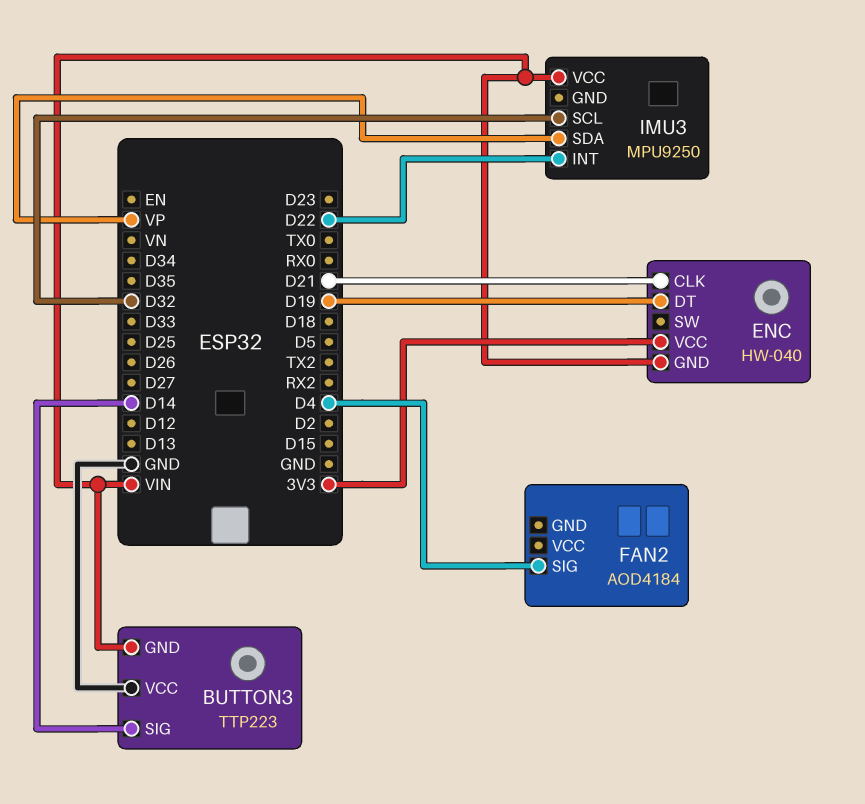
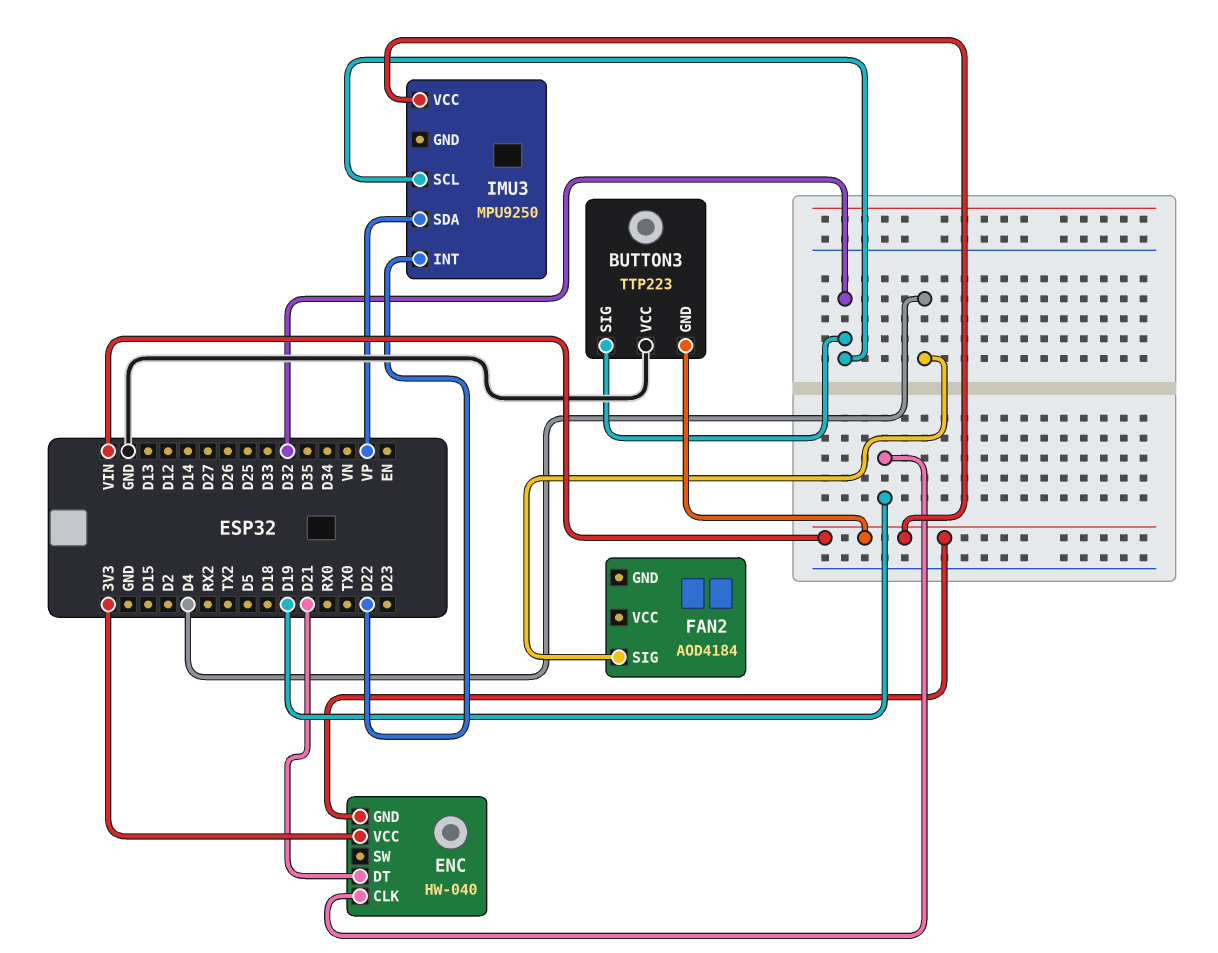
BUTTON3 pin SIG: D14 -> D32
ENC pin CLK: D21 -> D19
ENC pin DT: D19 -> D21

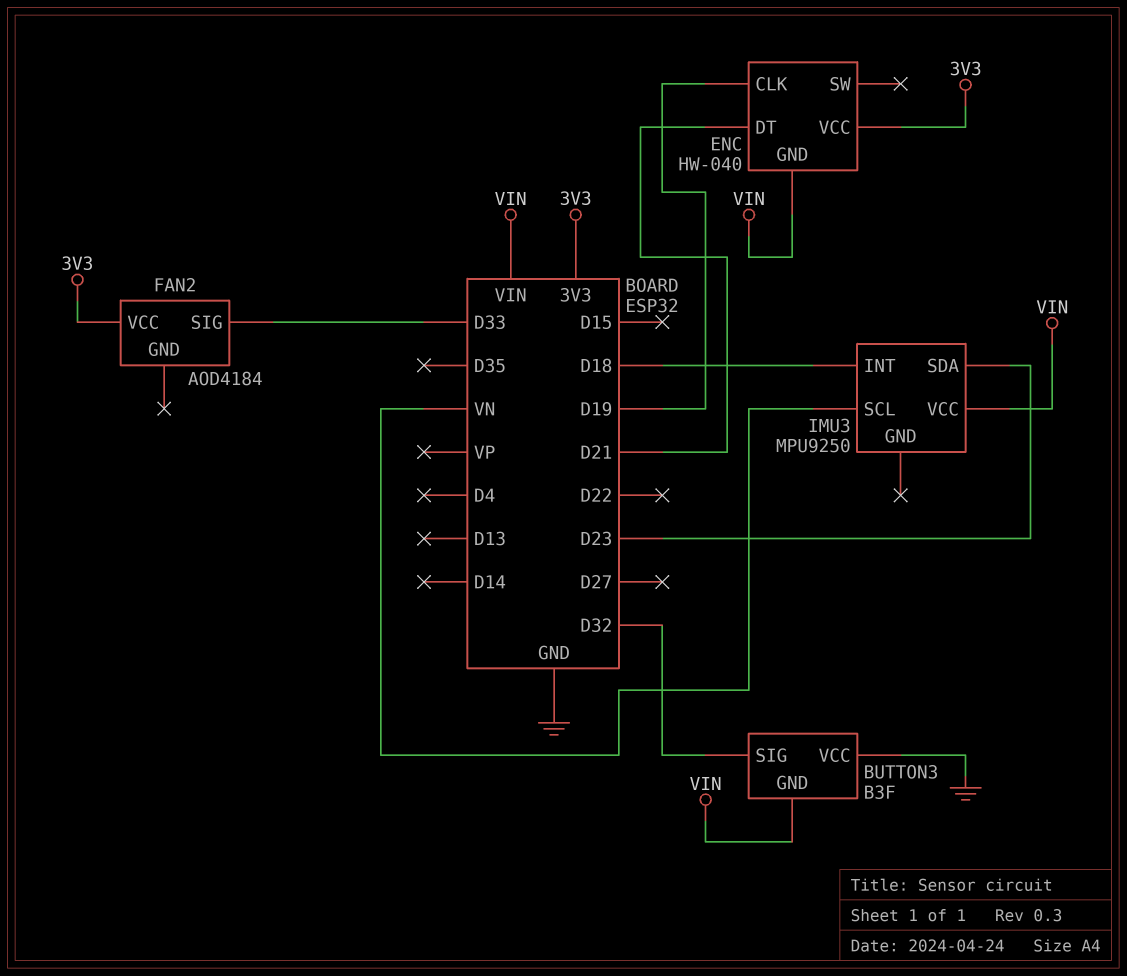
BUTTON3: TTP223 -> B3F
FAN2 pin SIG: D4 -> D33
FAN2 pin VCC: none -> 3V3
IMU3 pin INT: D22 -> D18
IMU3 pin SCL: D32 -> VN
IMU3 pin SDA: VP -> D23

